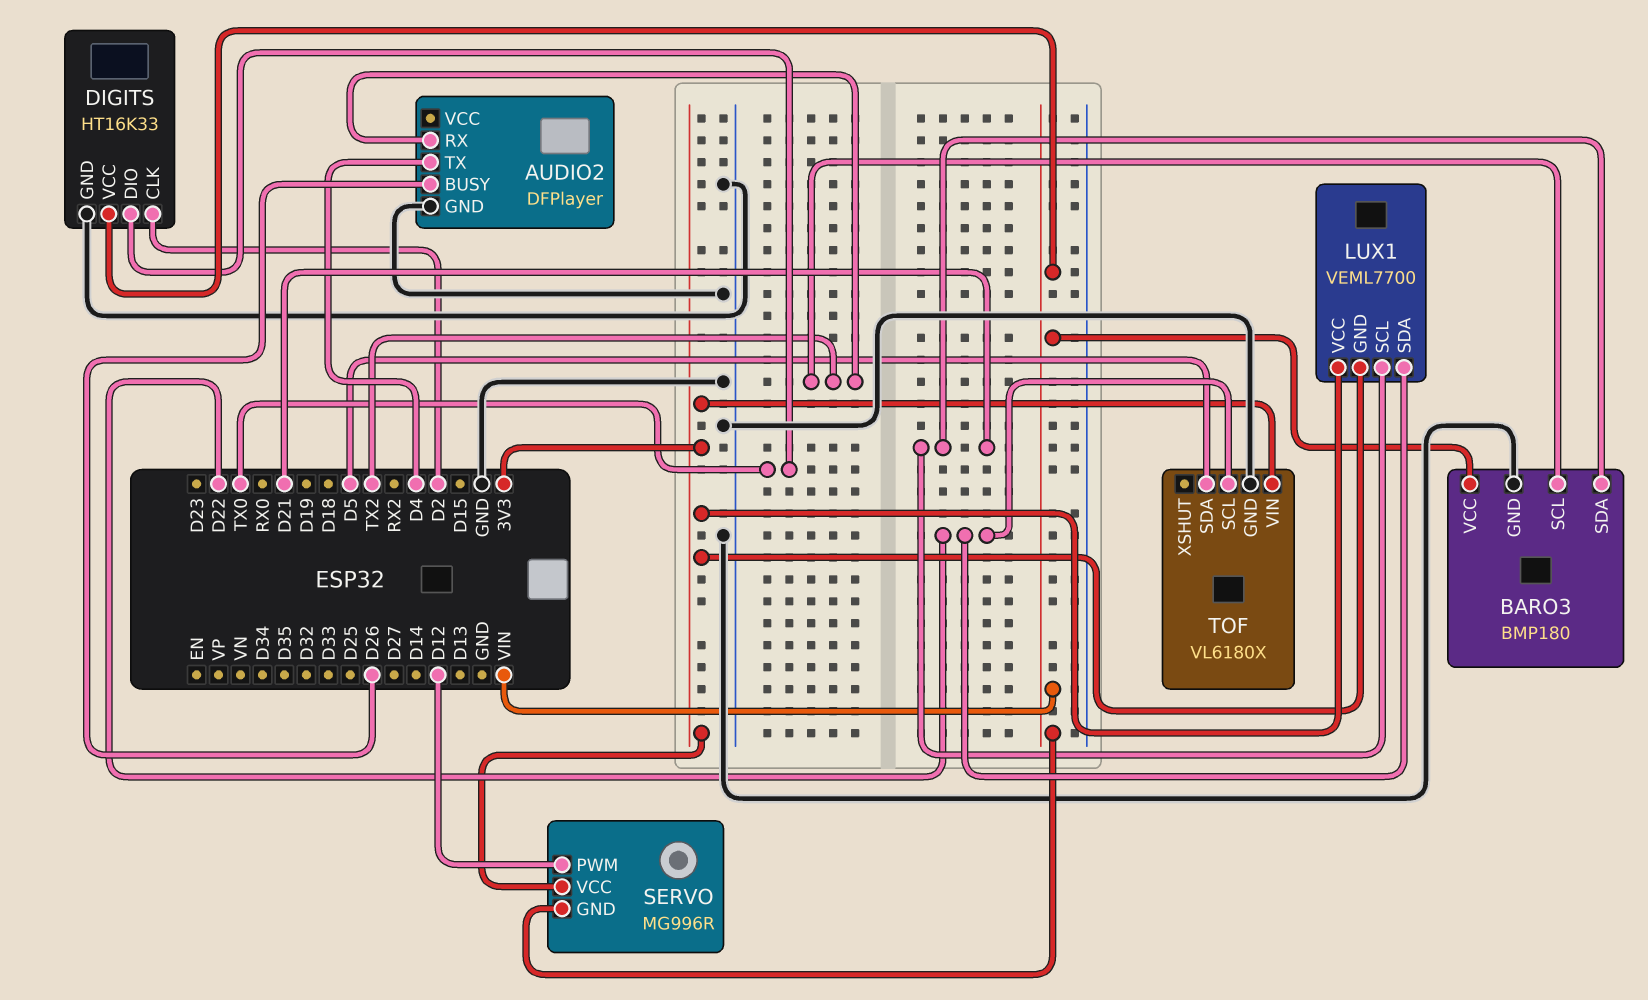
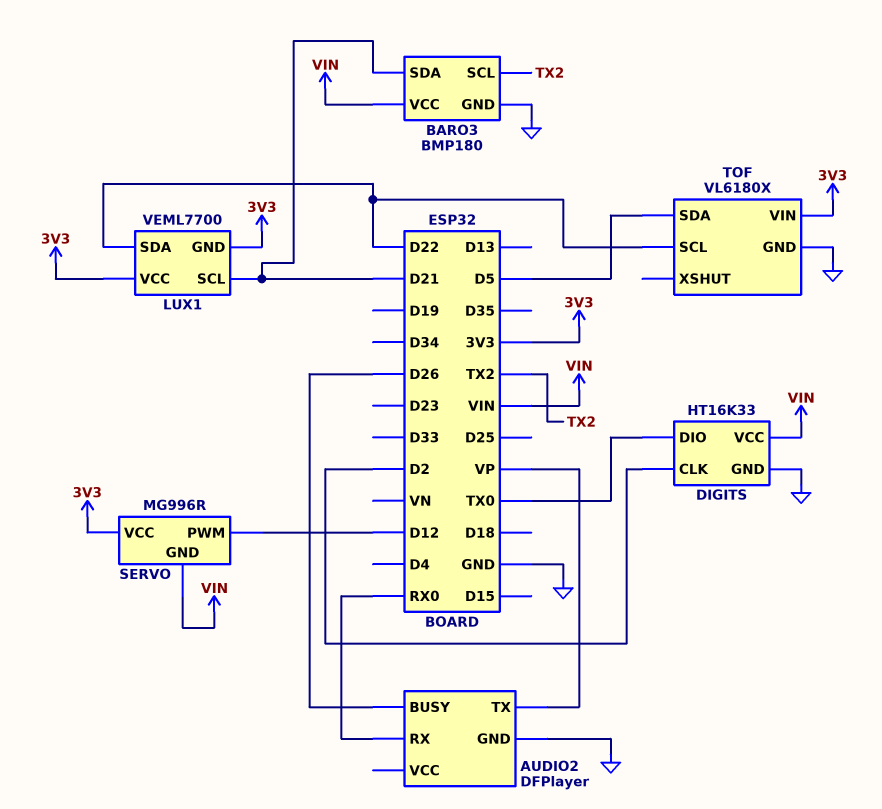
AUDIO2 pin RX: TX2 -> RX0
AUDIO2 pin TX: D4 -> VP

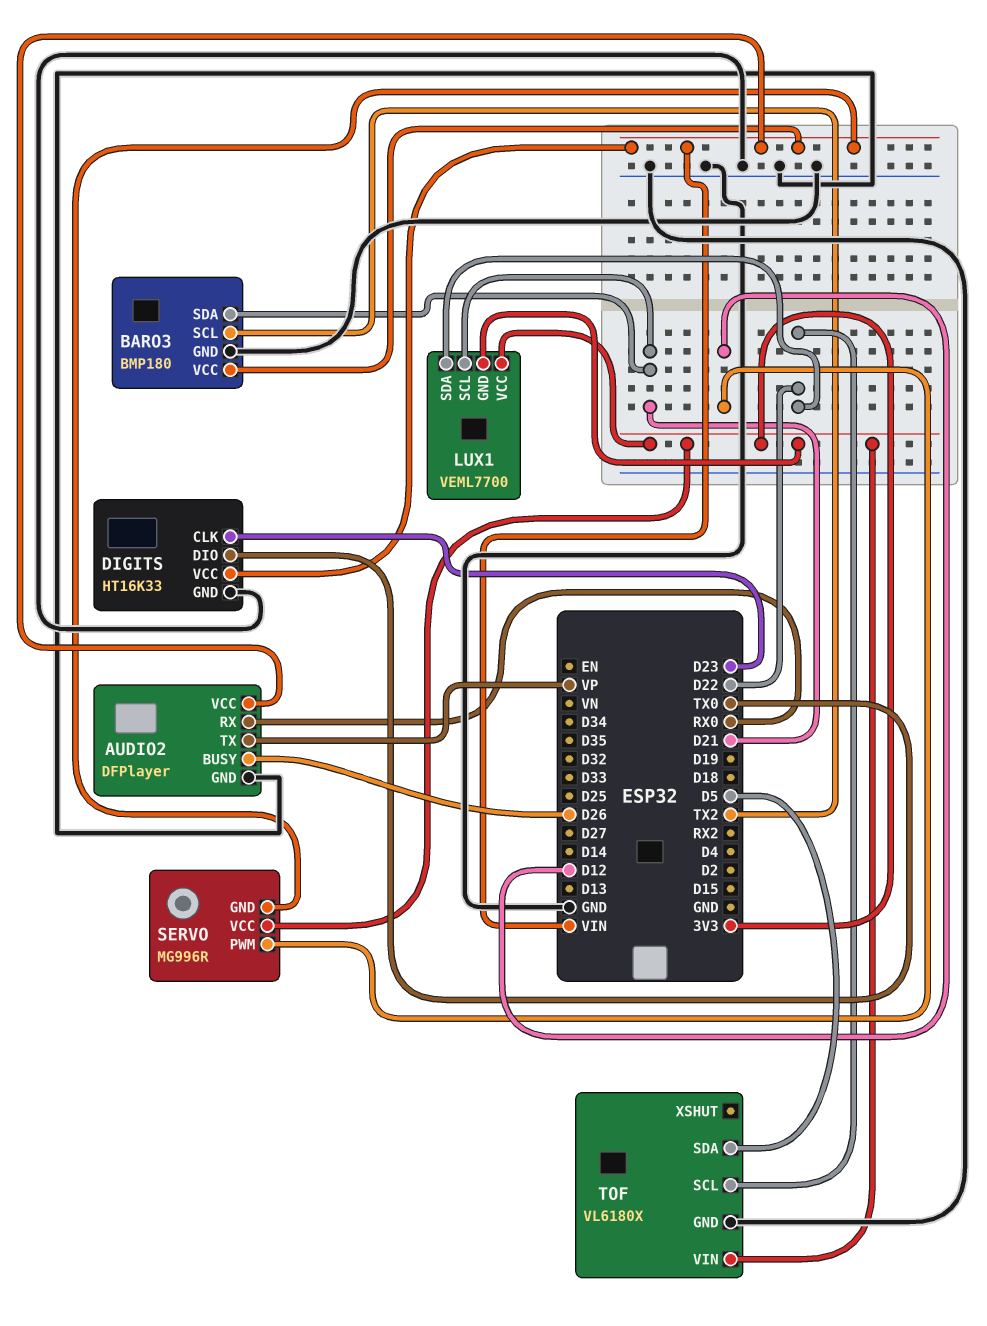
AUDIO2 pin VCC: none -> VIN
DIGITS pin CLK: D2 -> D23

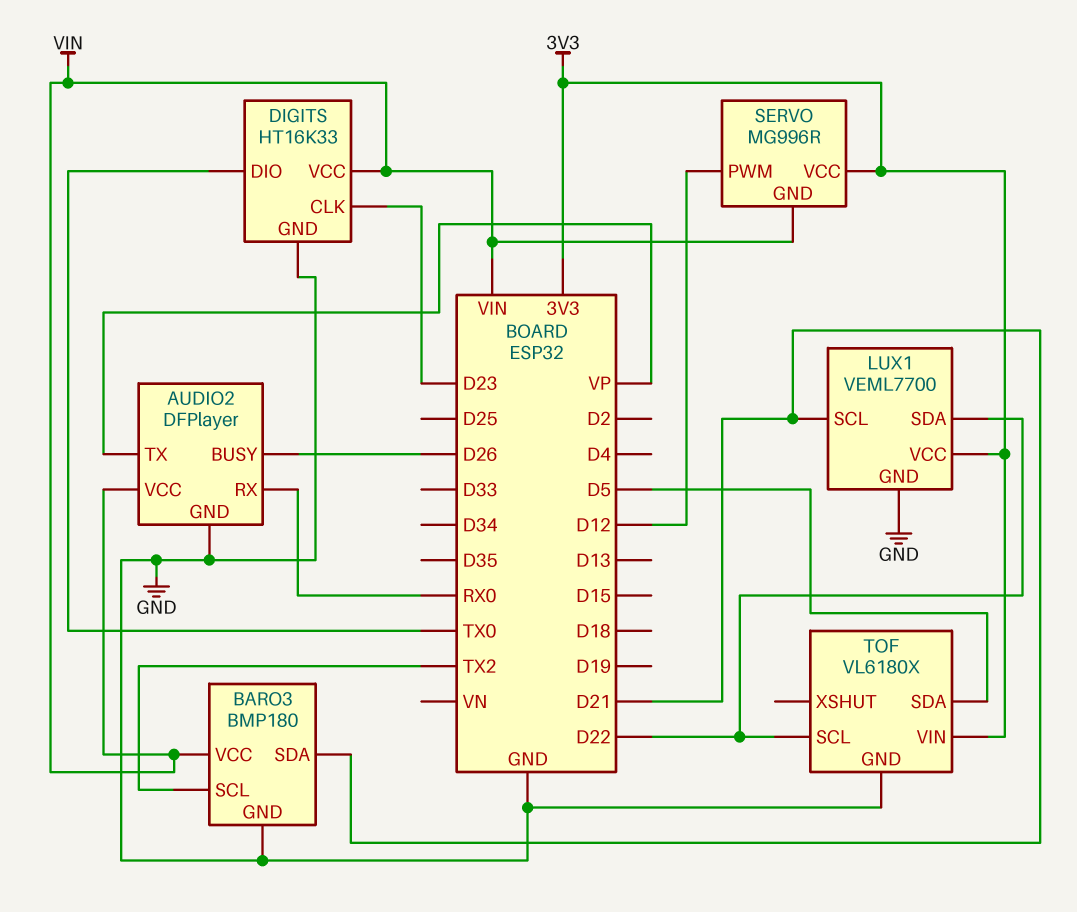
LUX1 pin GND: 3V3 -> GND

